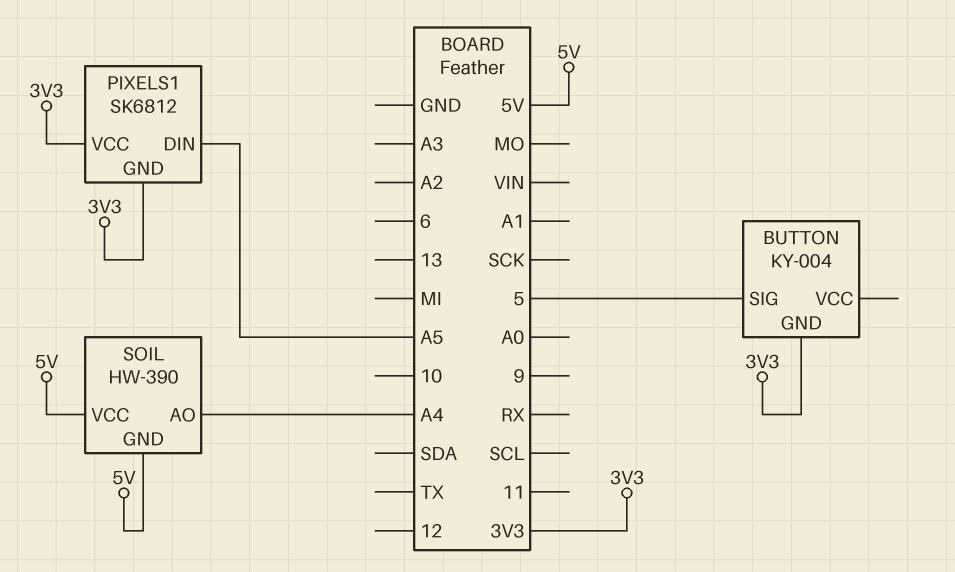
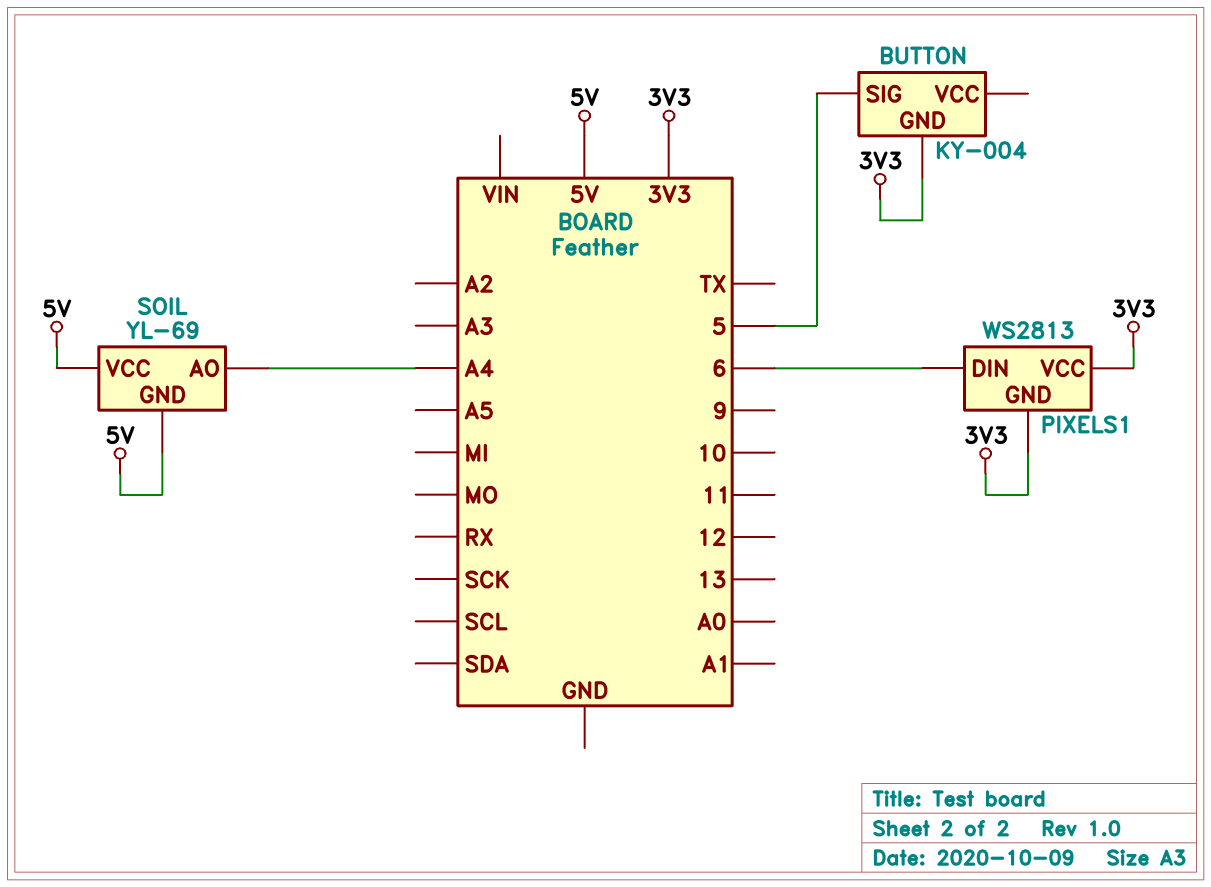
PIXELS1: SK6812 -> WS2813
PIXELS1 pin DIN: A5 -> 6
SOIL: HW-390 -> YL-69

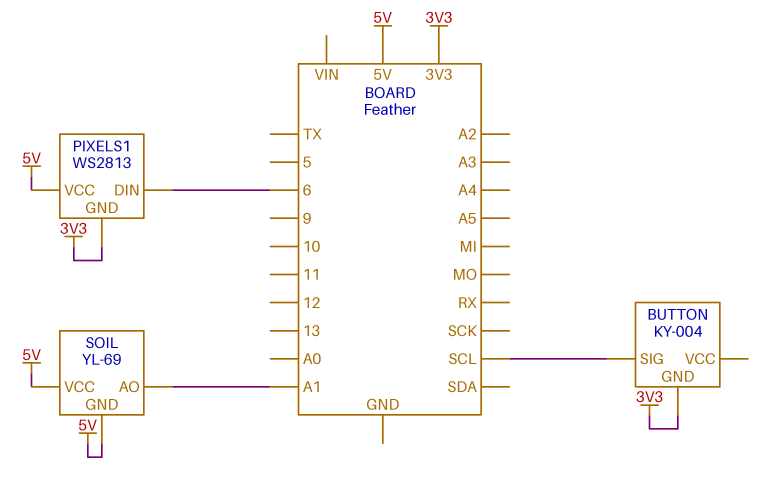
BUTTON pin SIG: 5 -> SCL
PIXELS1 pin VCC: 3V3 -> 5V
SOIL pin AO: A4 -> A1

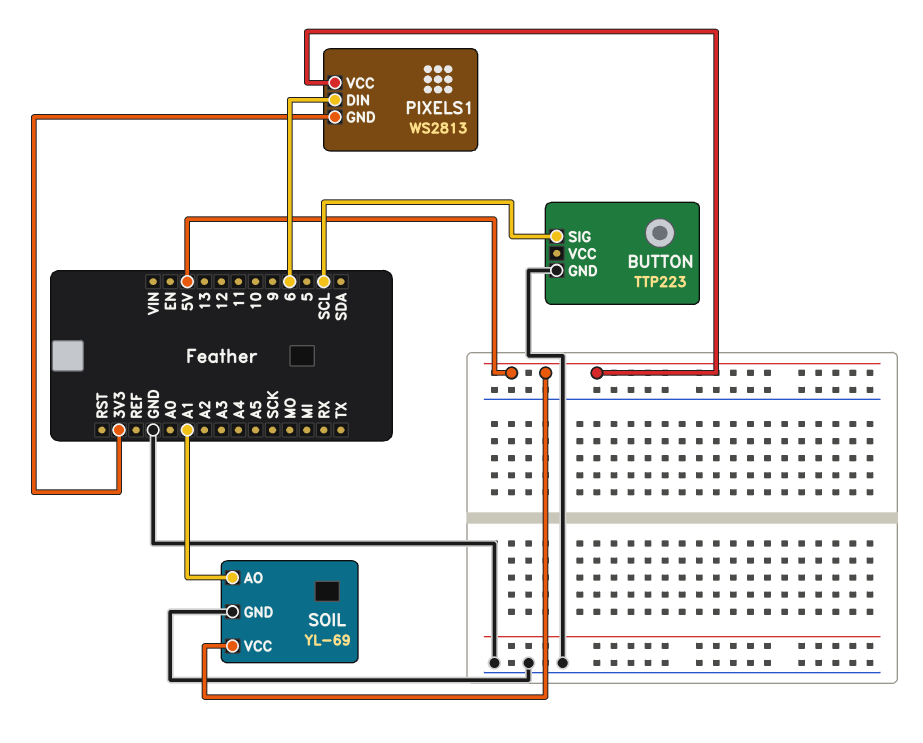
BUTTON: KY-004 -> TTP223
BUTTON pin GND: 3V3 -> GND
SOIL pin GND: 5V -> GND

